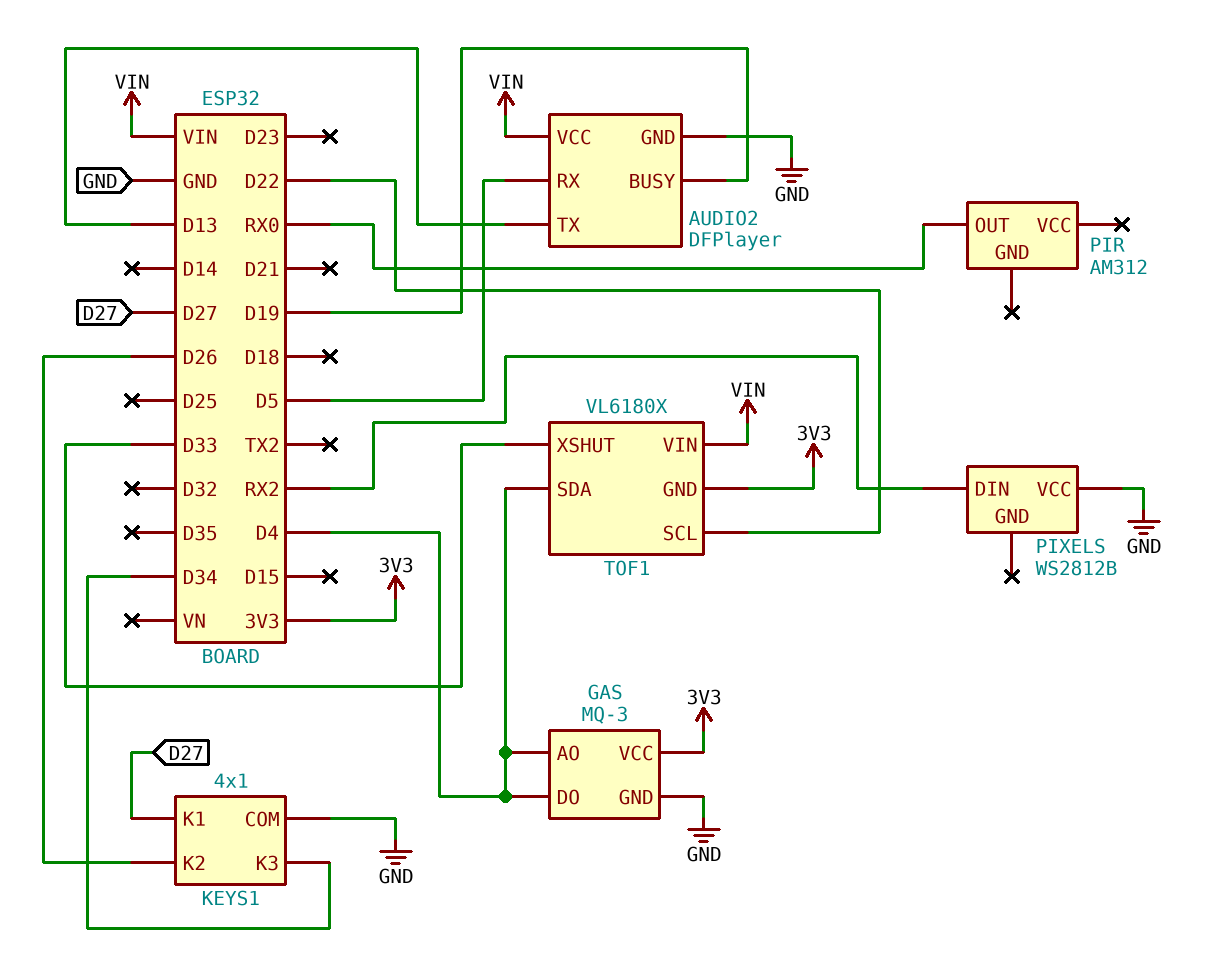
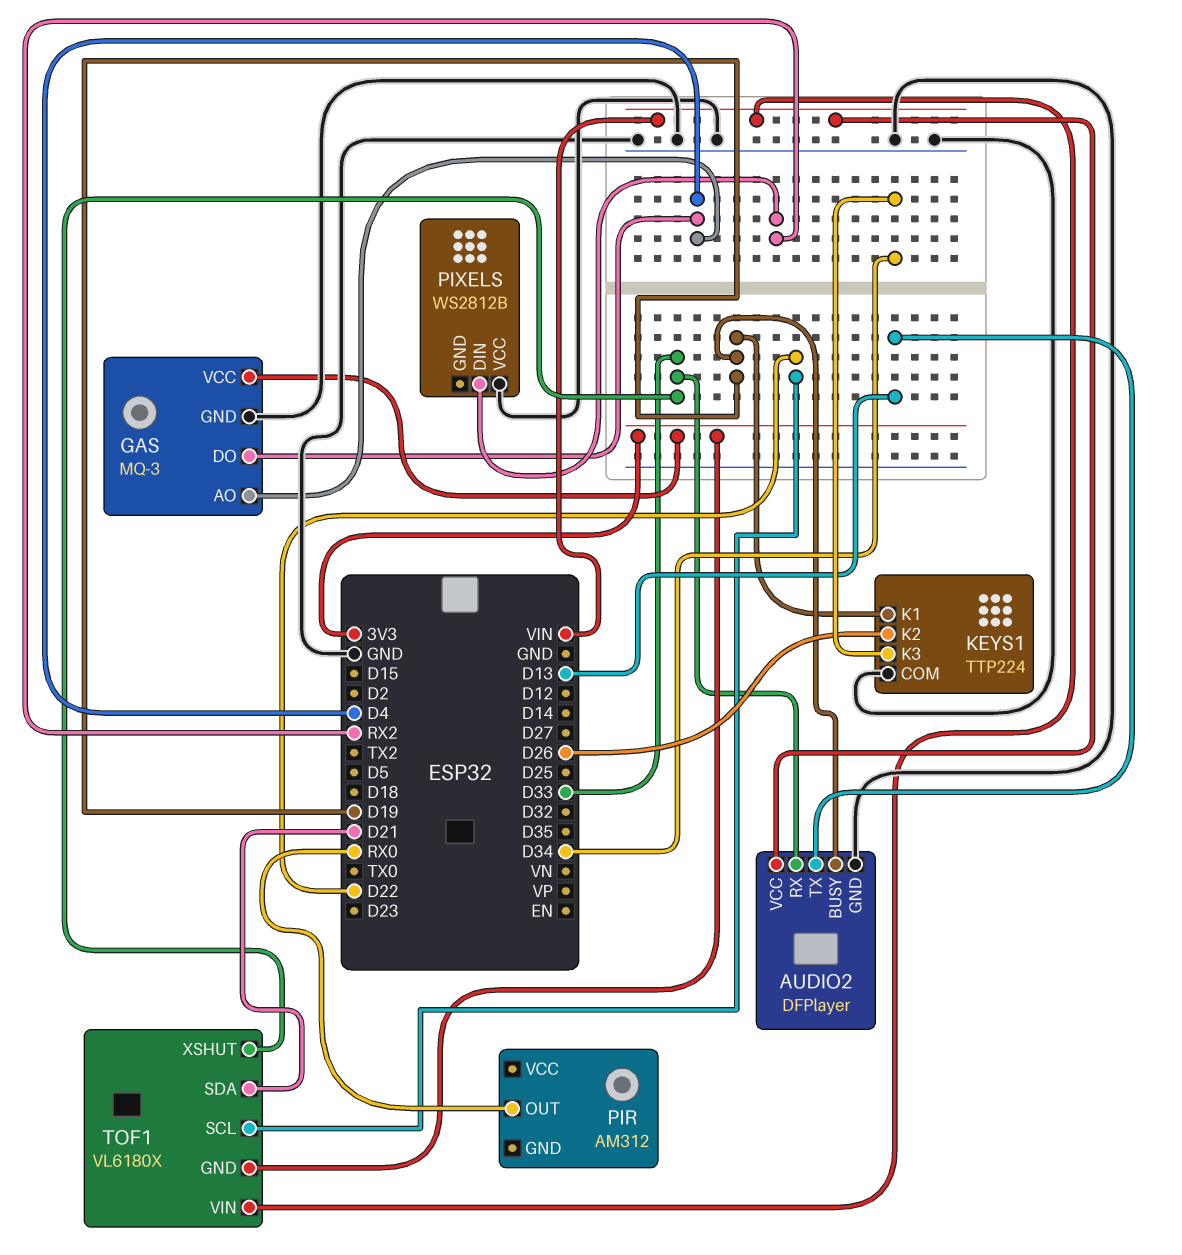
AUDIO2 pin RX: D5 -> D33
KEYS1: 4x1 -> TTP224
KEYS1 pin K1: D27 -> D19
TOF1 pin SDA: D4 -> D21

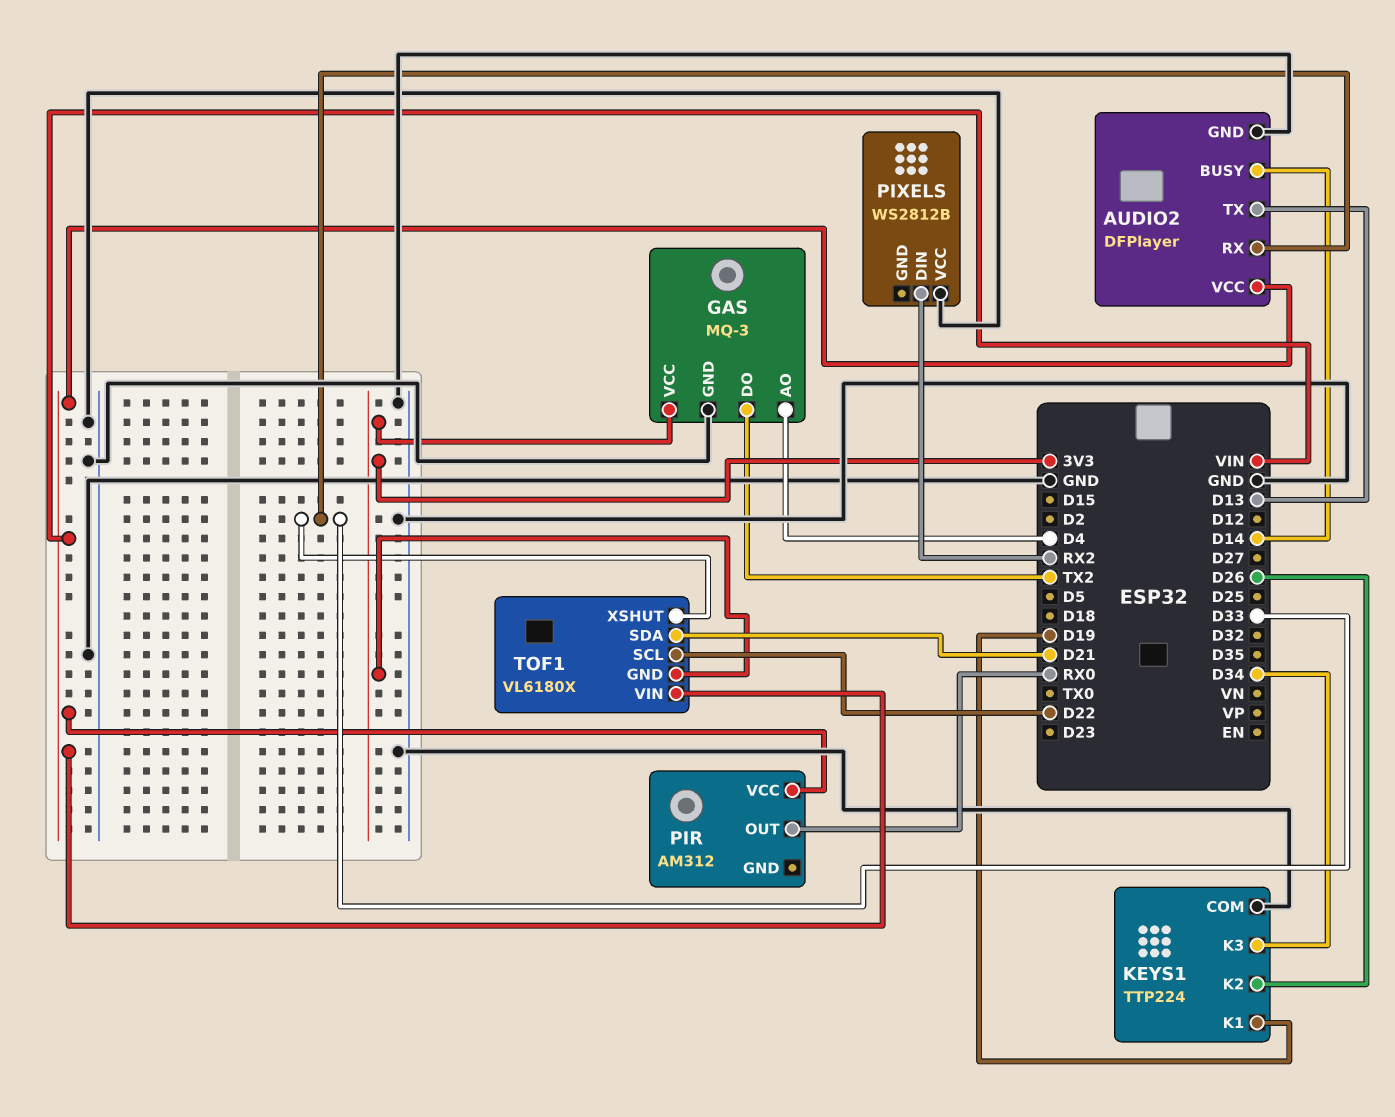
AUDIO2 pin BUSY: D19 -> D14
GAS pin DO: D4 -> TX2
PIR pin VCC: none -> VIN

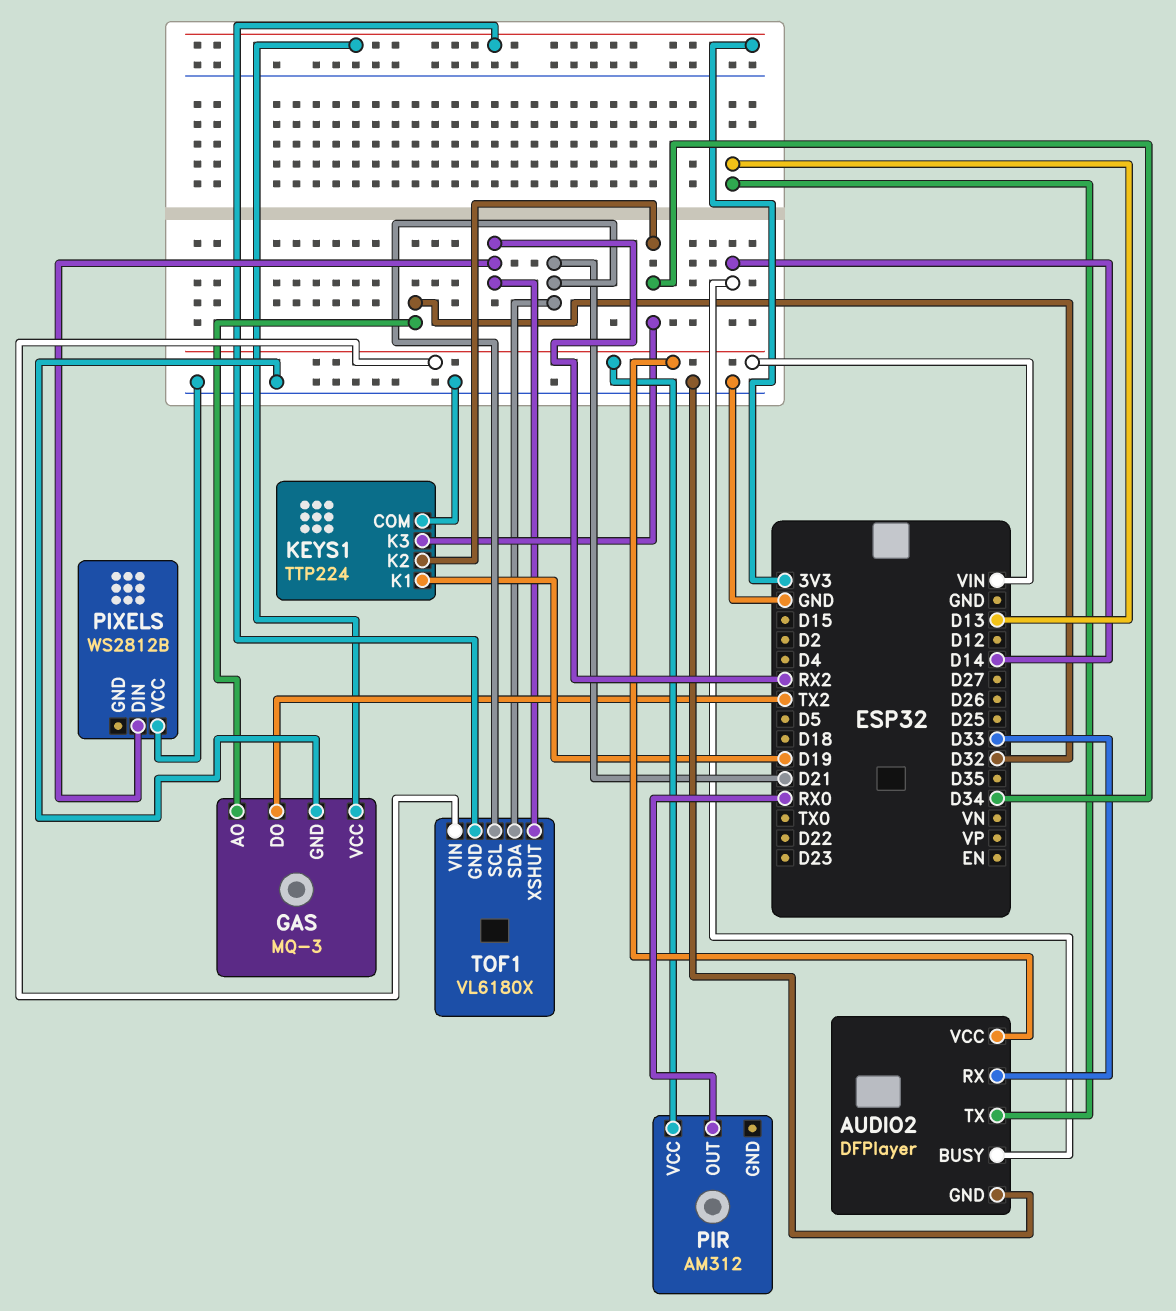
GAS pin AO: D4 -> D32
KEYS1 pin K2: D26 -> D34
TOF1 pin SCL: D22 -> D21
TOF1 pin XSHUT: D33 -> RX2

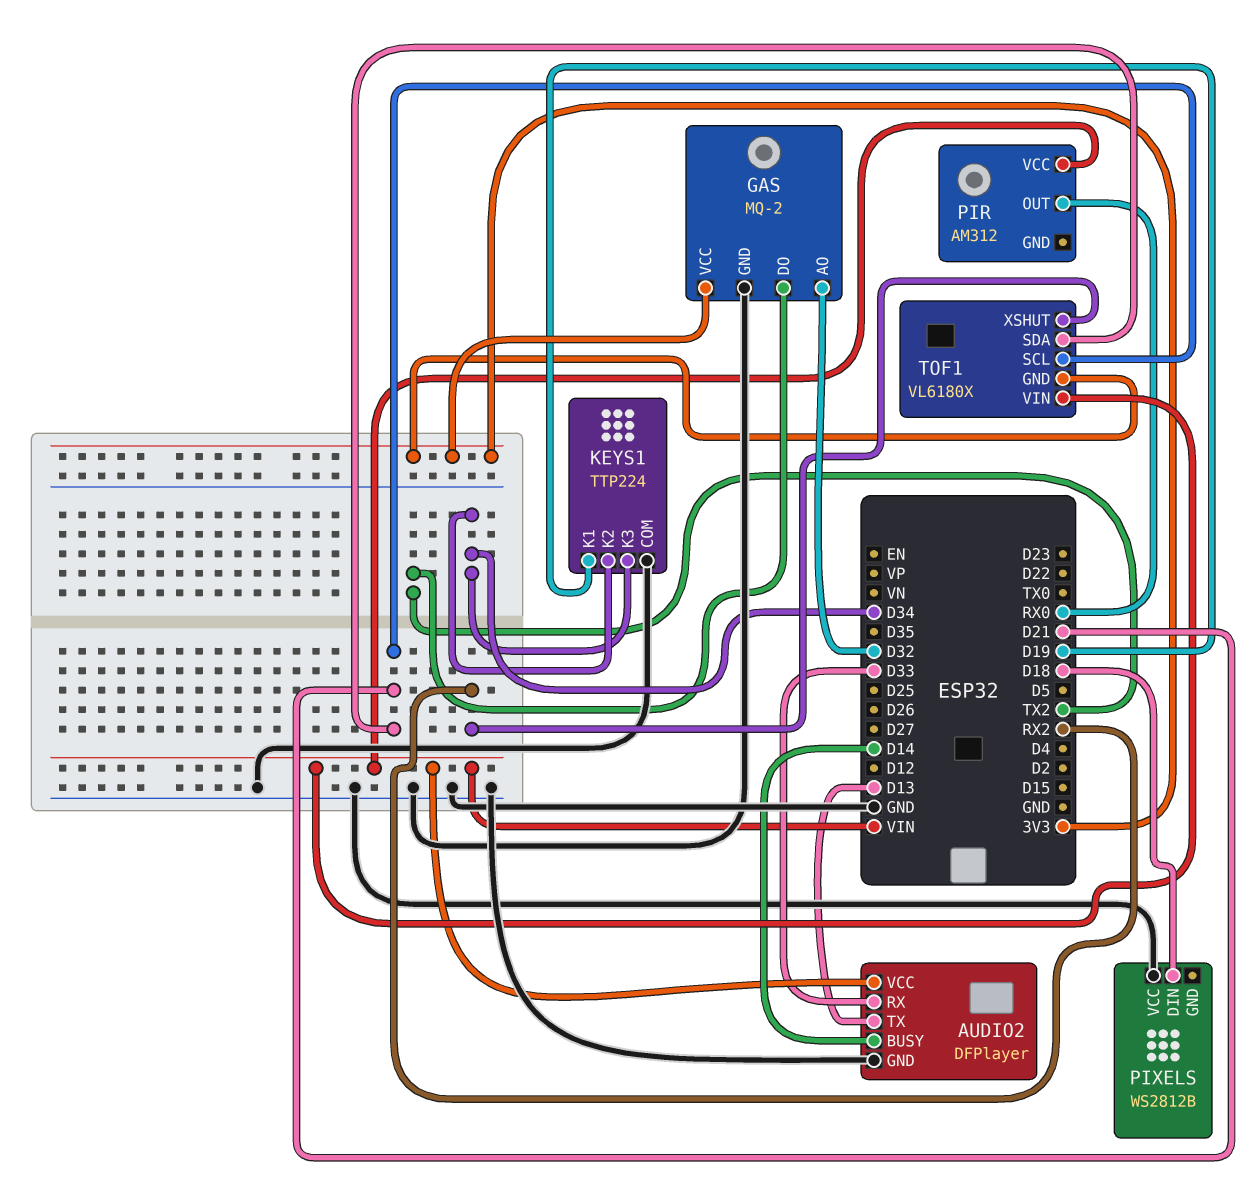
GAS: MQ-3 -> MQ-2
PIXELS pin DIN: RX2 -> D18

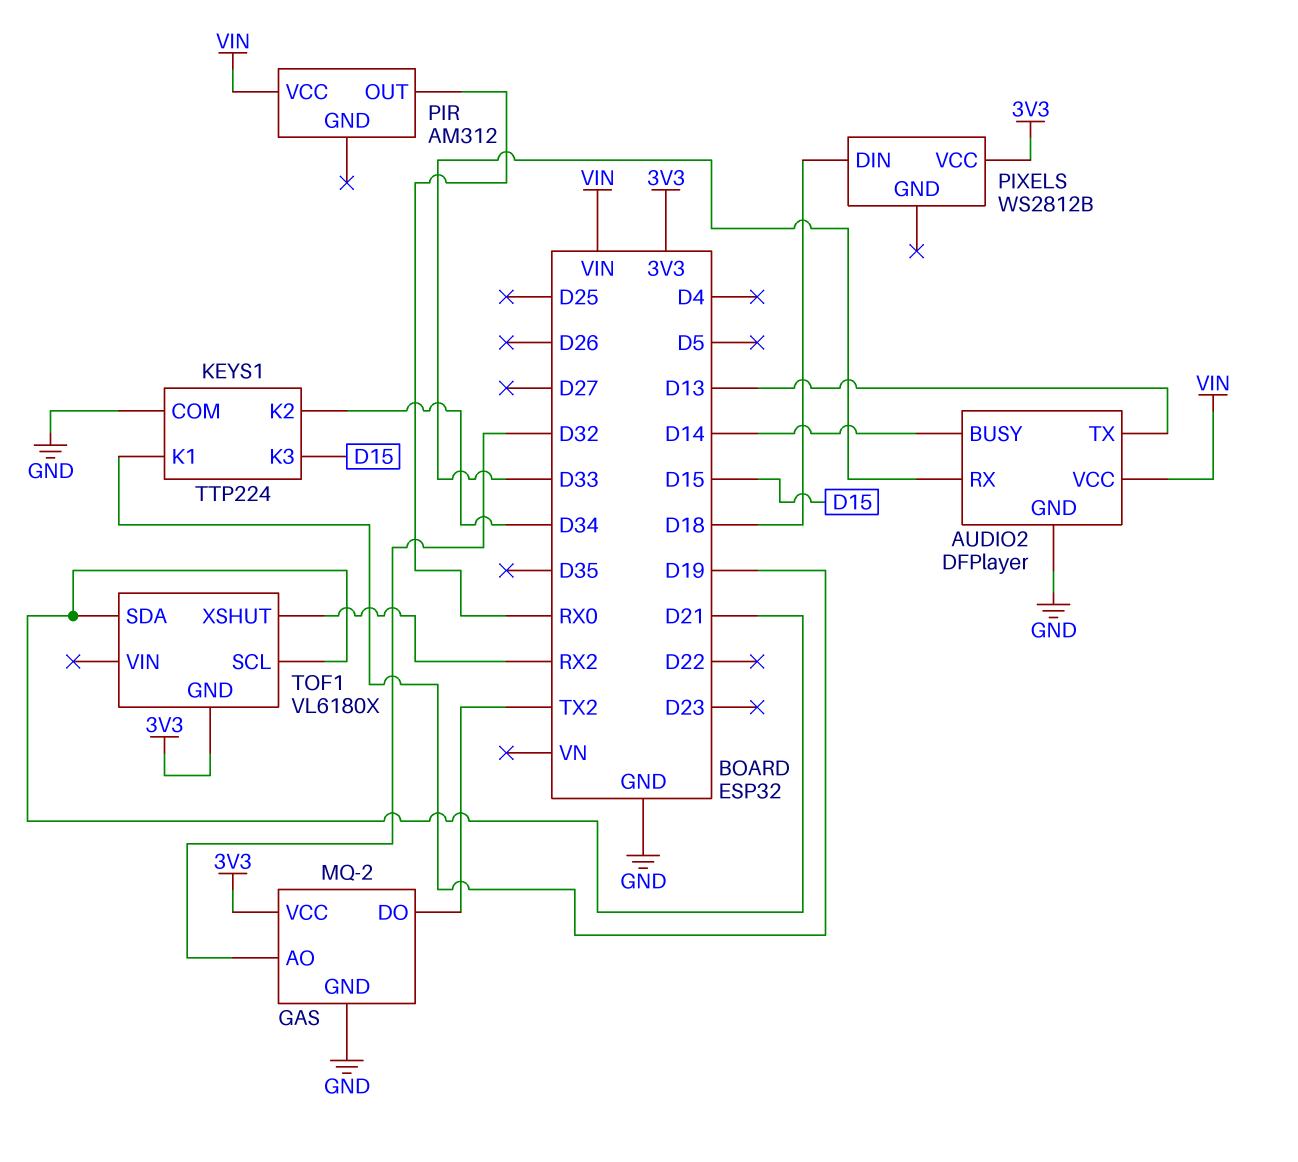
KEYS1 pin K3: D34 -> D15
PIXELS pin VCC: GND -> 3V3
TOF1 pin VIN: VIN -> none

